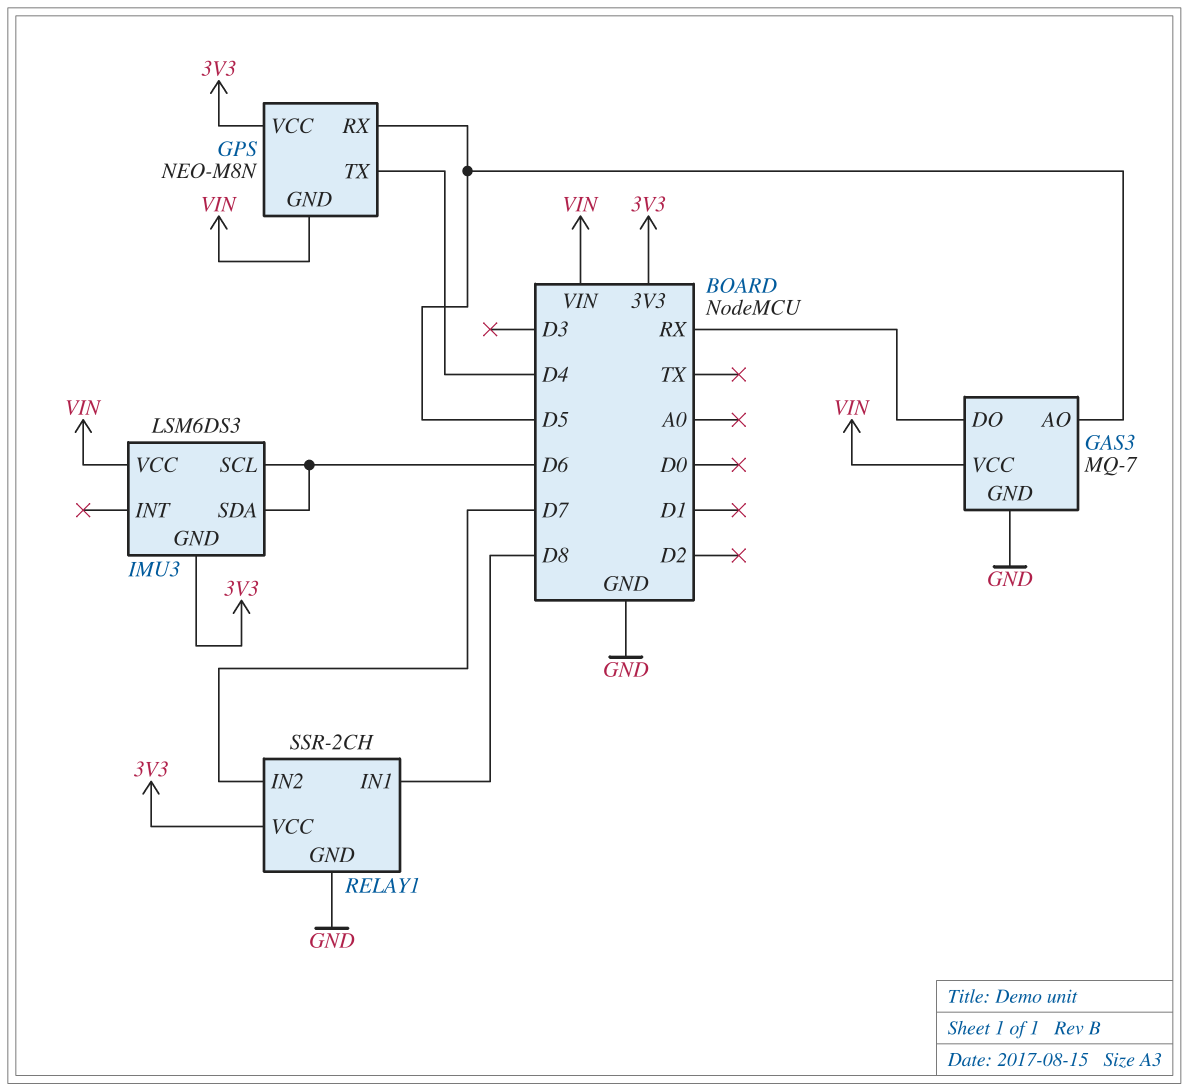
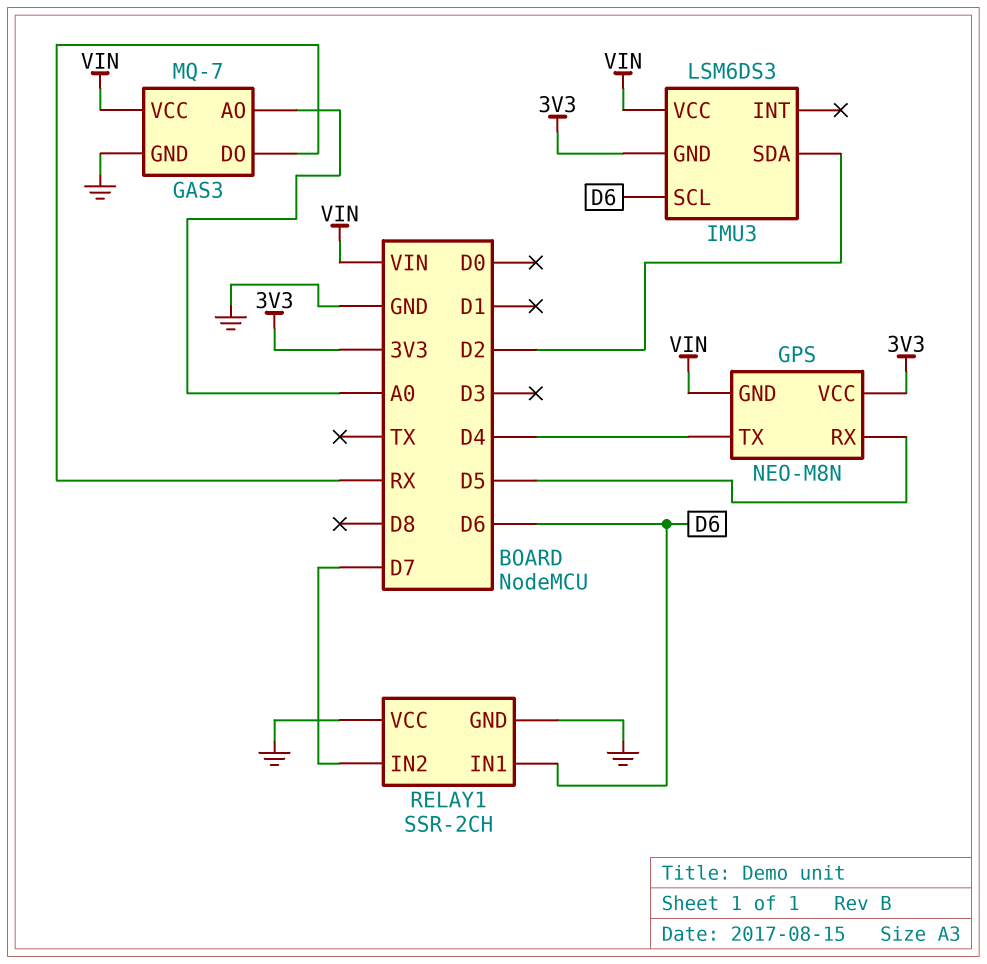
GAS3 pin AO: D5 -> A0
IMU3 pin SDA: D6 -> D2
RELAY1 pin IN1: D8 -> D6
RELAY1 pin VCC: 3V3 -> GND

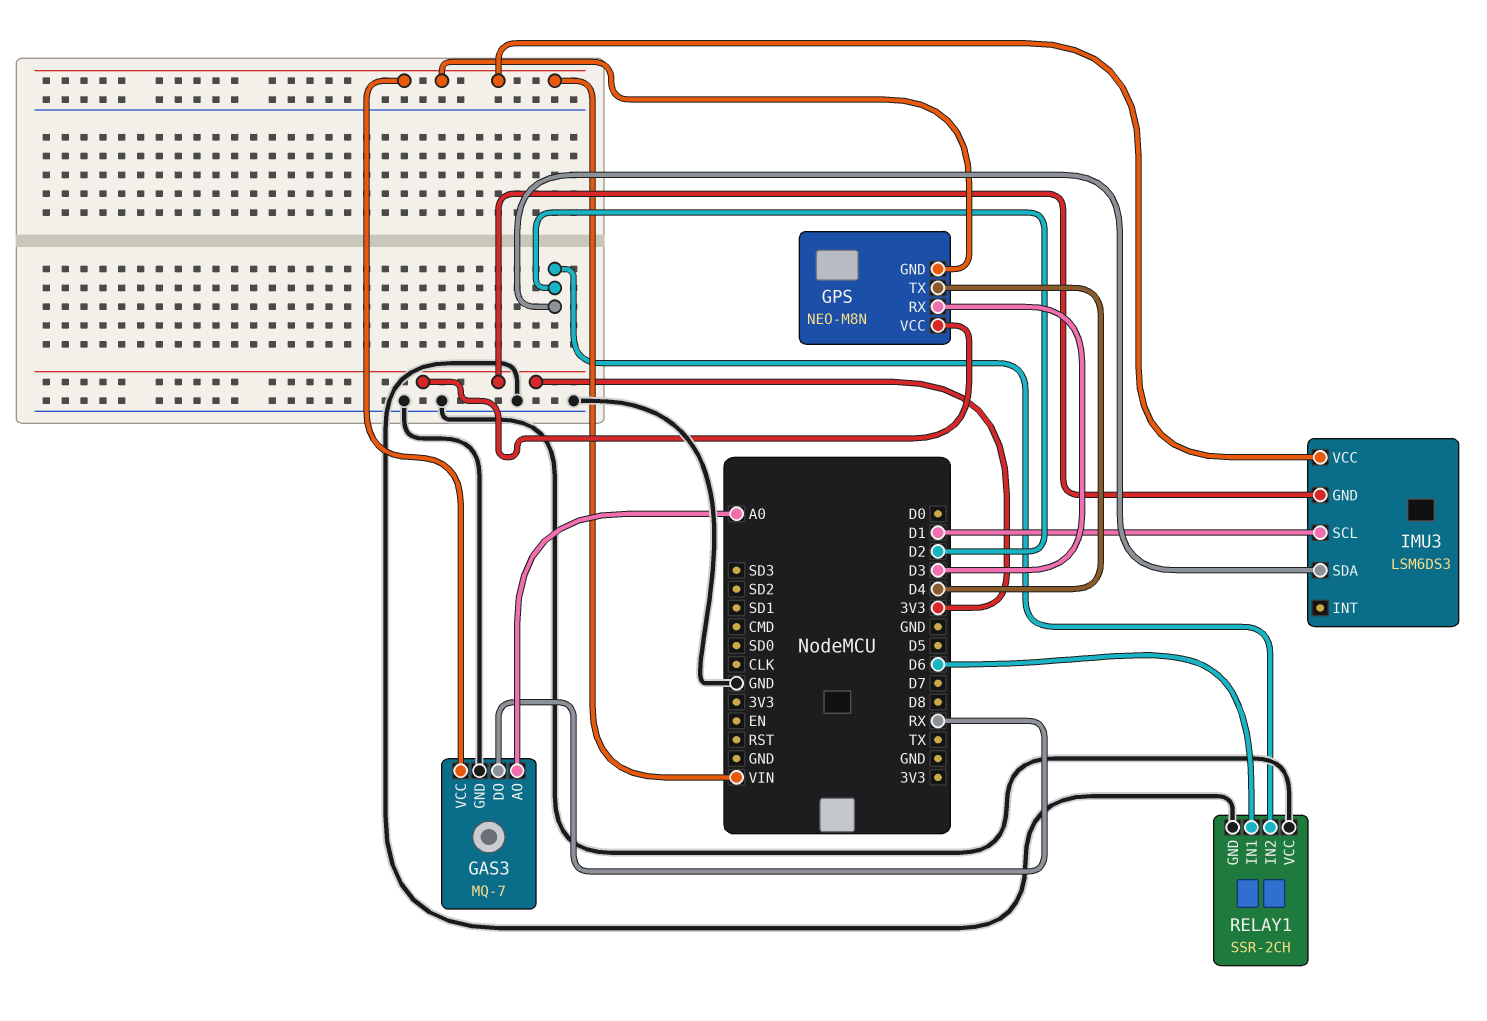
GPS pin RX: D5 -> D3
IMU3 pin SCL: D6 -> D1
RELAY1 pin IN2: D7 -> D2

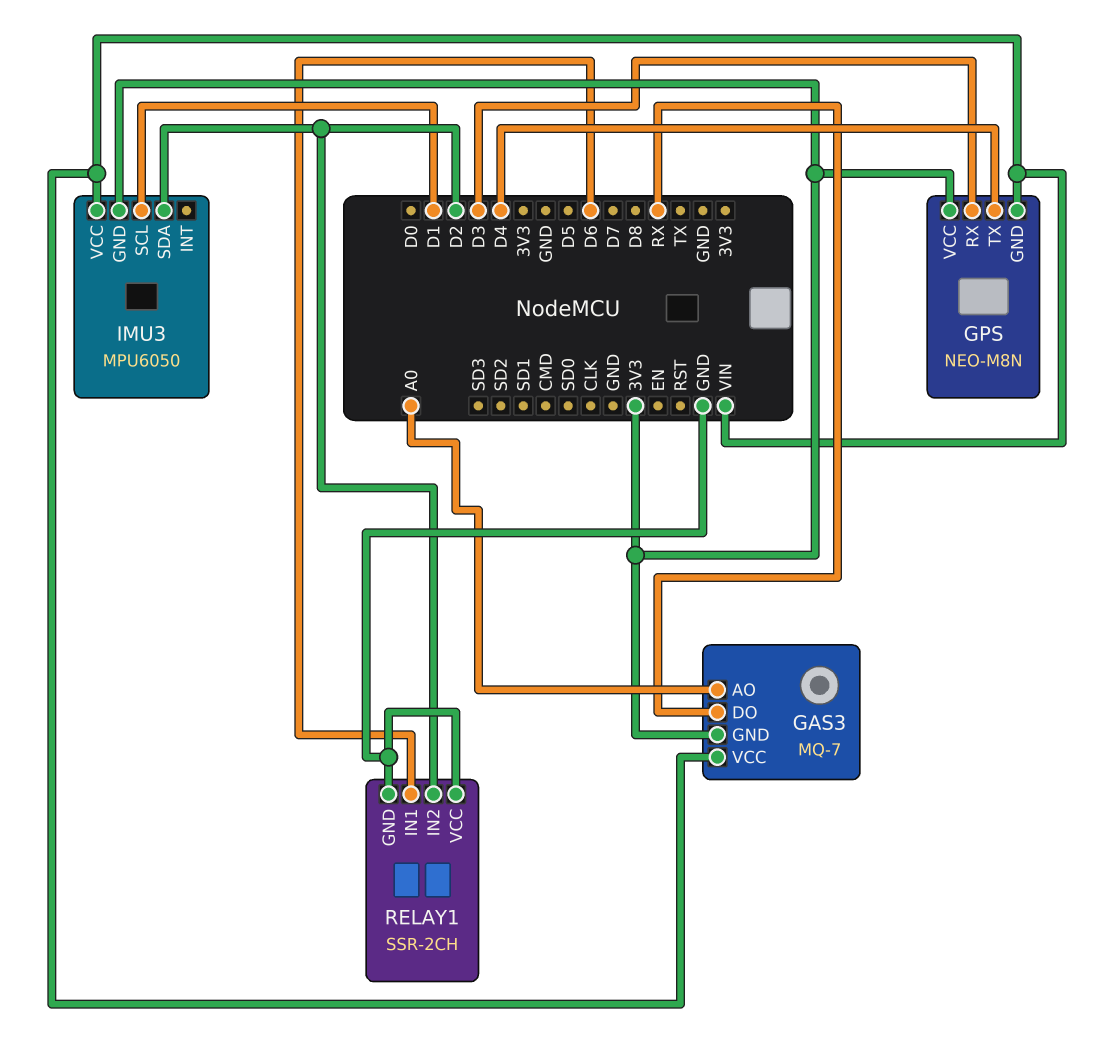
GAS3 pin GND: GND -> 3V3
IMU3: LSM6DS3 -> MPU6050

